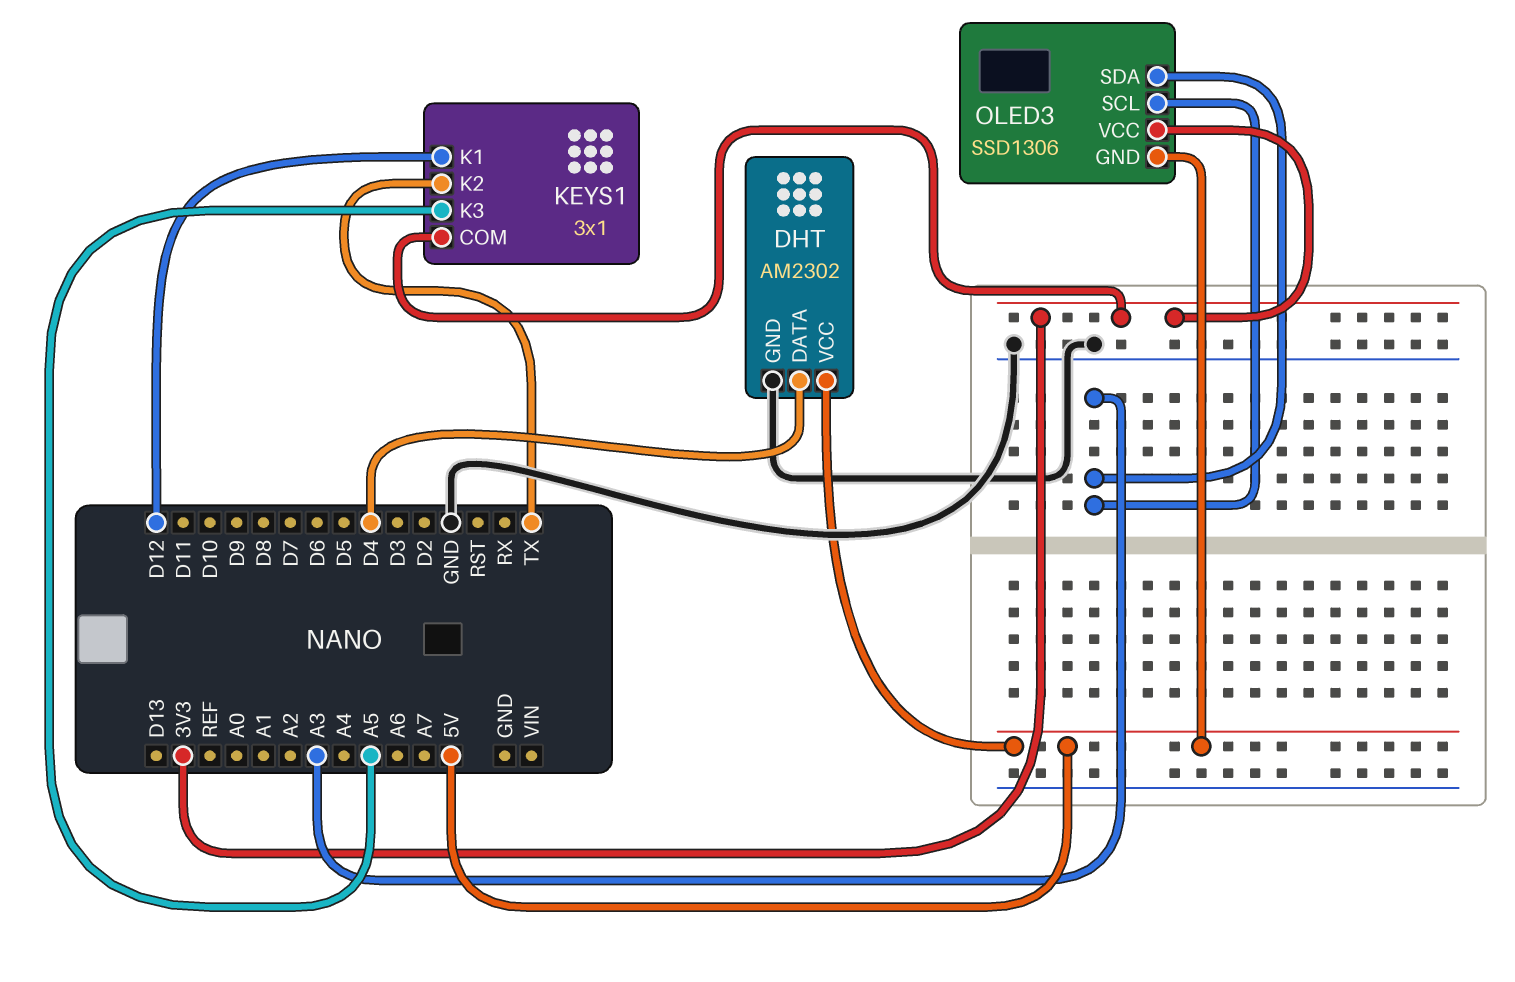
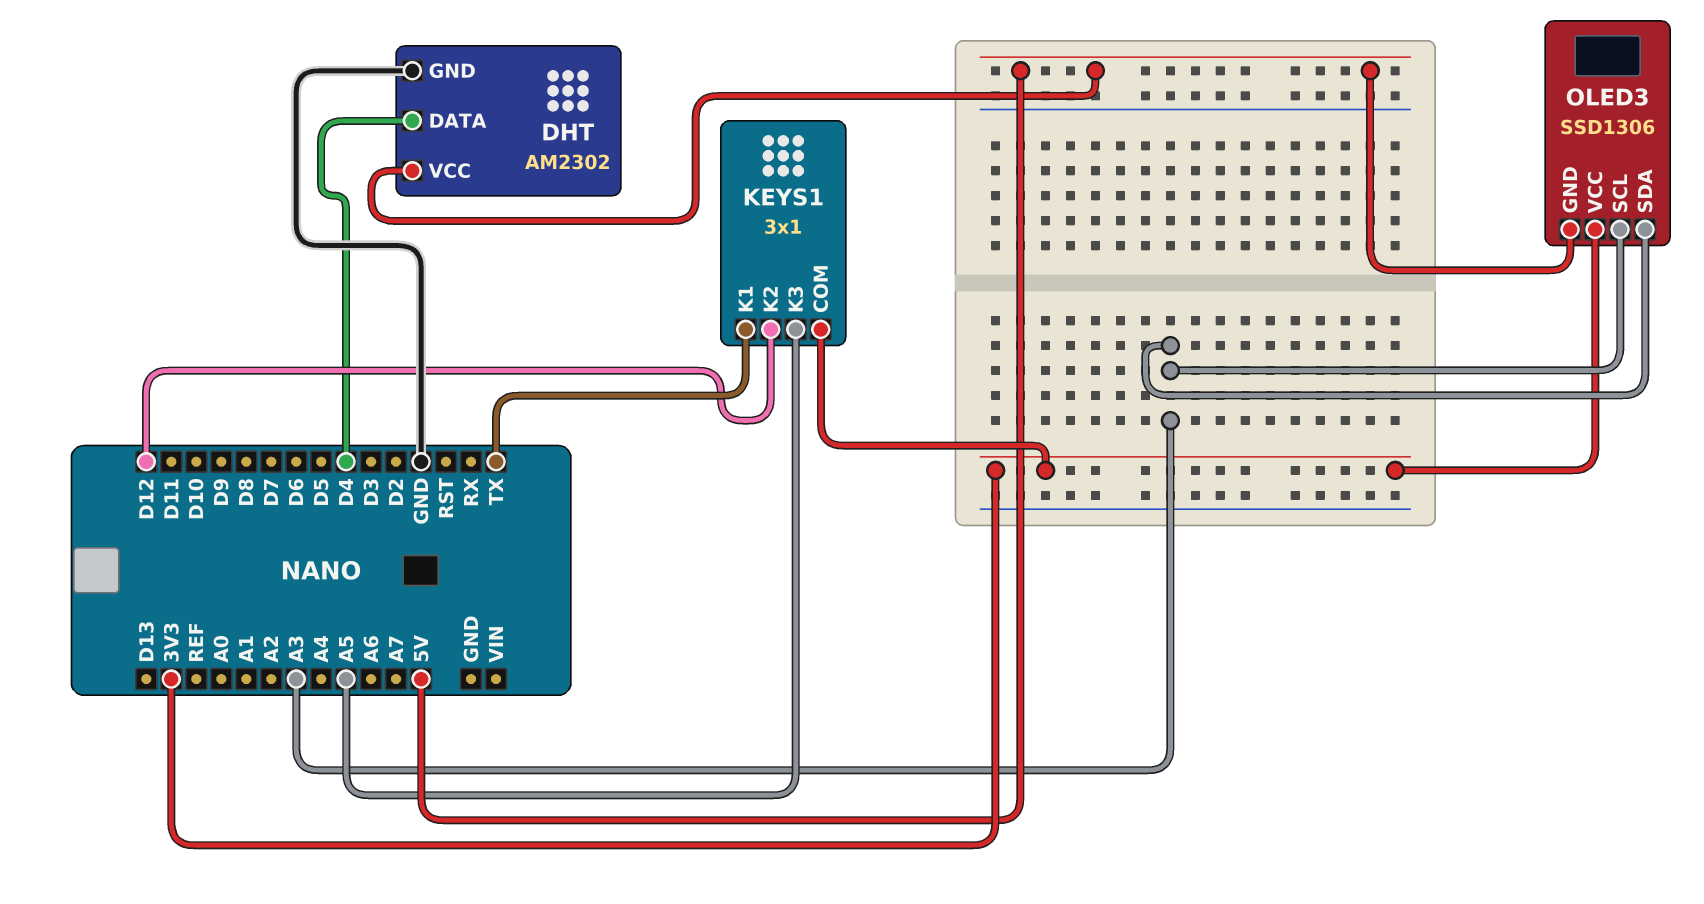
KEYS1 pin K1: D12 -> TX
KEYS1 pin K2: TX -> D12

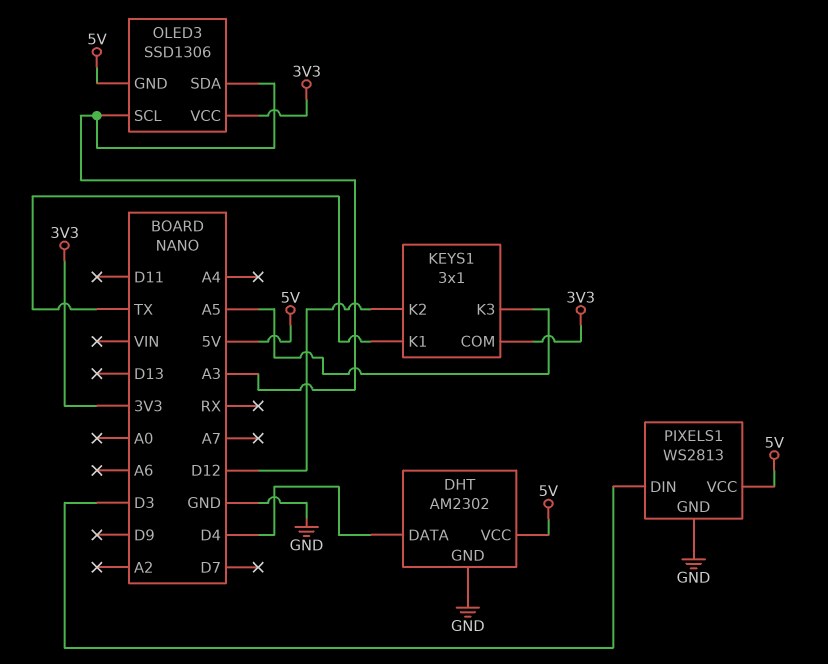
PIXELS1: none -> WS2813
PIXELS1 pin DIN: none -> D3
PIXELS1 pin GND: none -> GND
PIXELS1 pin VCC: none -> 5V

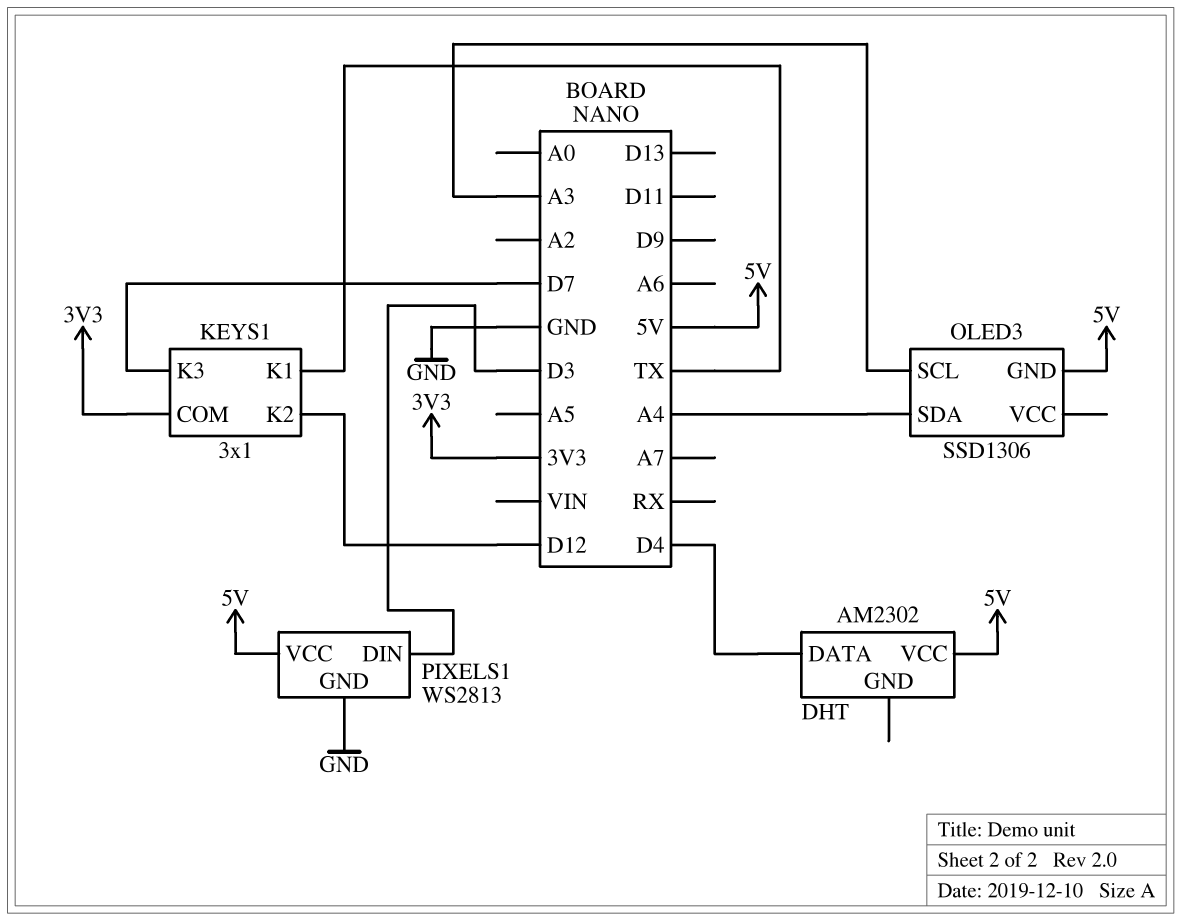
DHT pin GND: GND -> none
KEYS1 pin K3: A5 -> D7
OLED3 pin SDA: A3 -> A4
OLED3 pin VCC: 3V3 -> none

